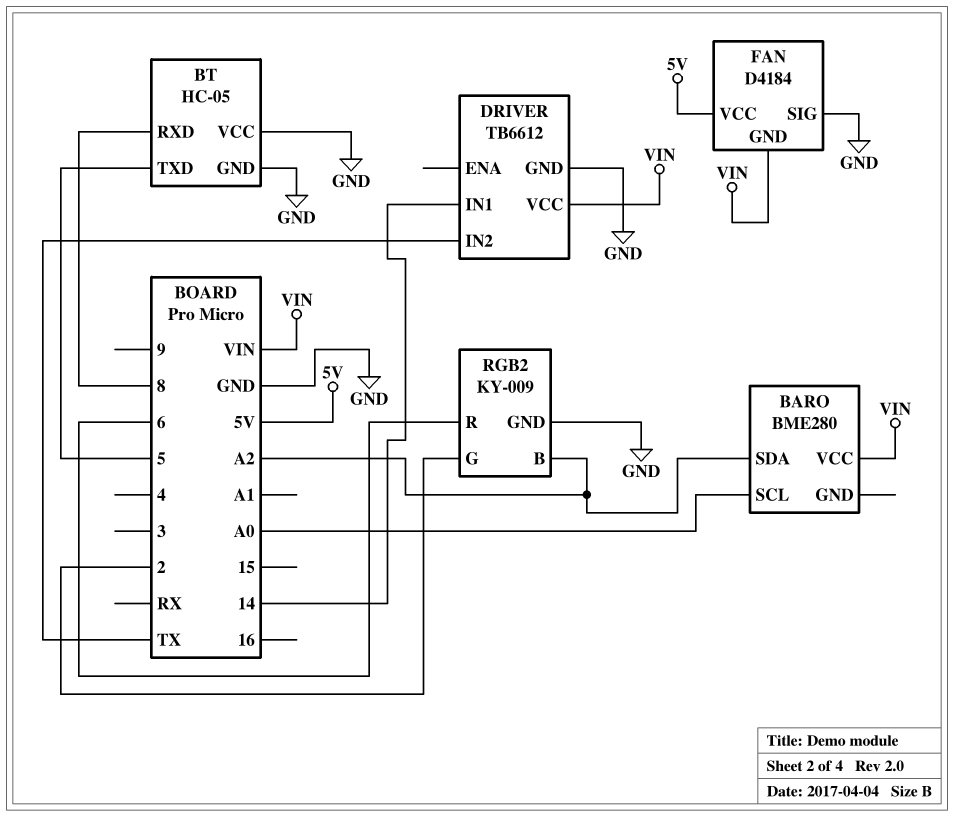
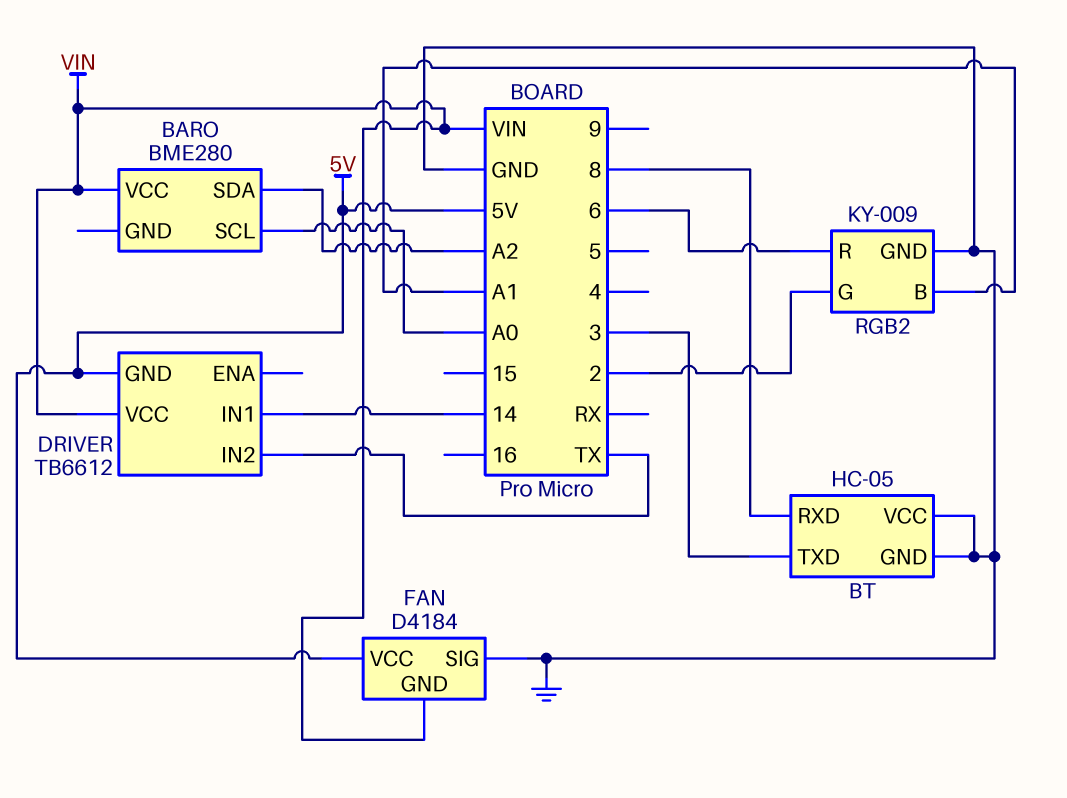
BT pin TXD: 5 -> 3
DRIVER pin GND: GND -> 5V
RGB2 pin B: A2 -> A1

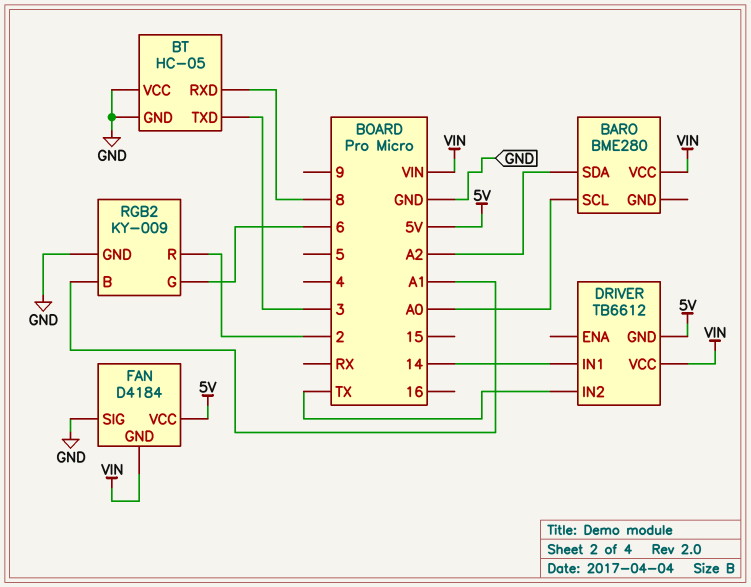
RGB2 pin G: 2 -> 6
RGB2 pin R: 6 -> 2

